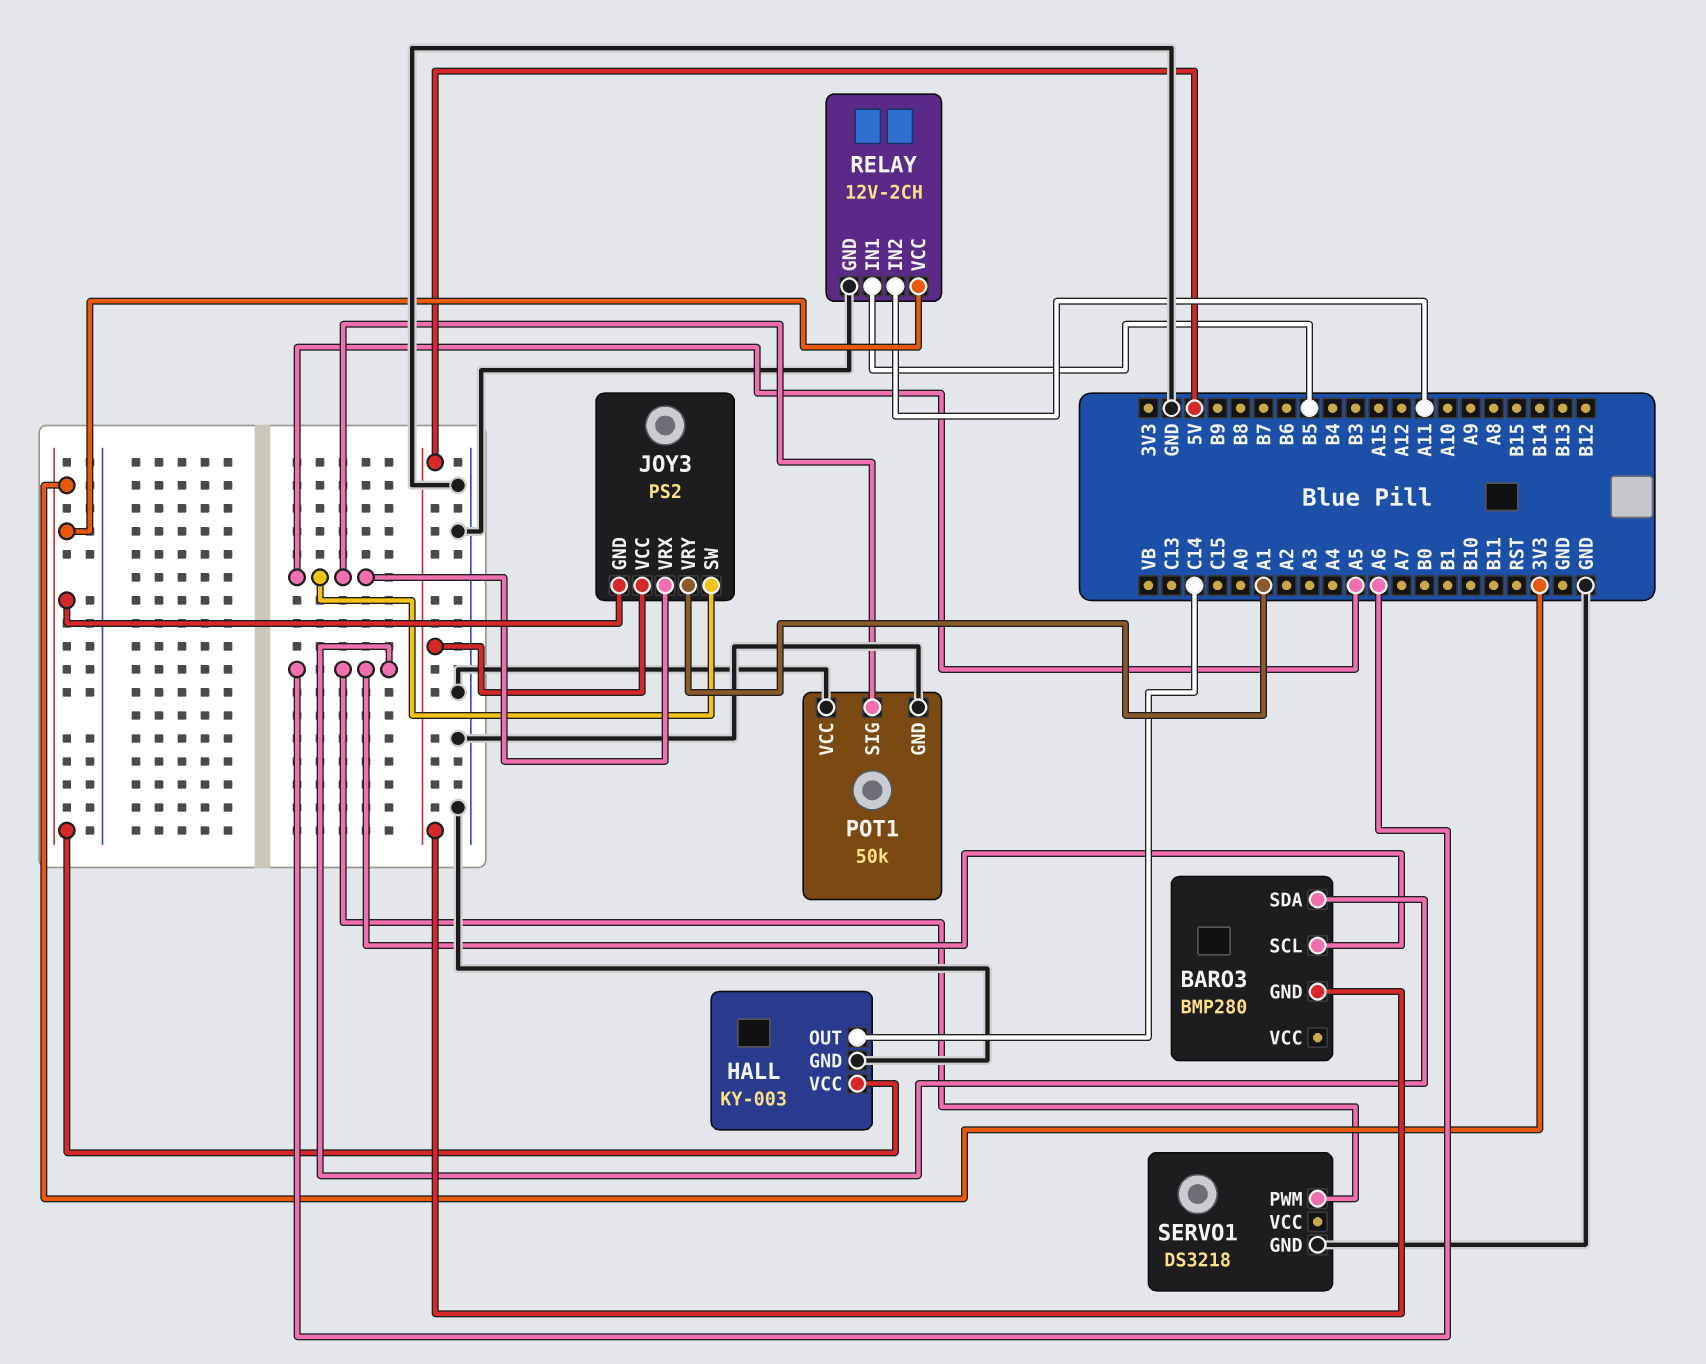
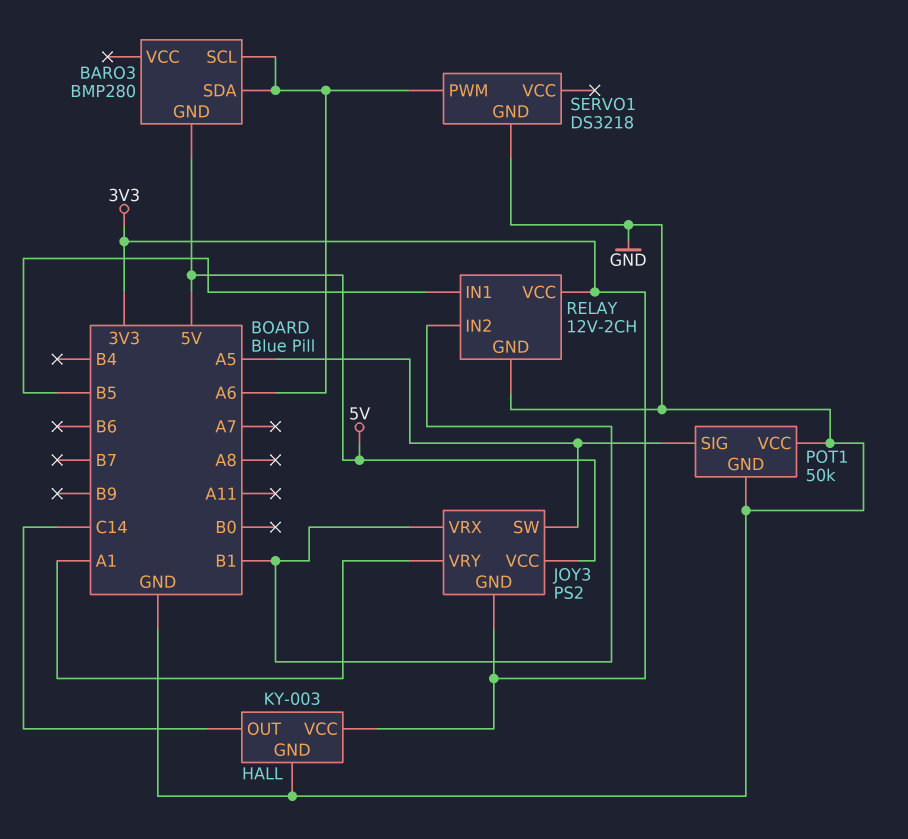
JOY3 pin VRX: A5 -> B1
RELAY pin IN2: A11 -> B1

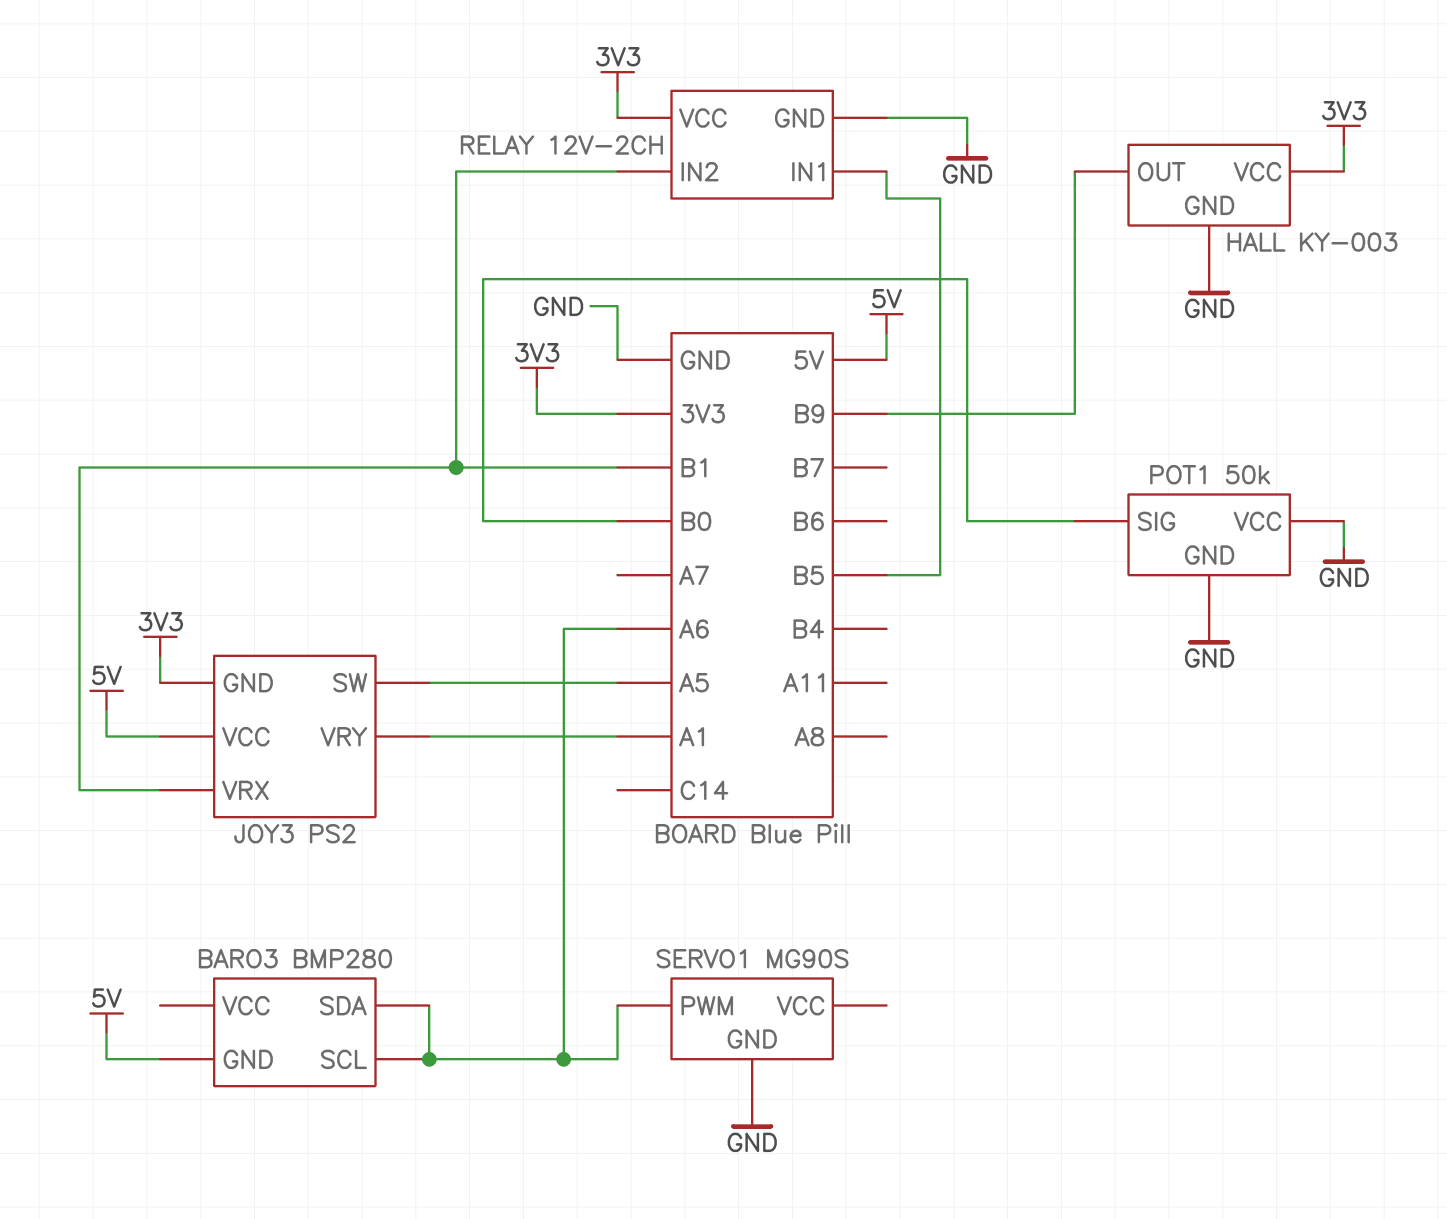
HALL pin OUT: C14 -> B9
POT1 pin SIG: A5 -> B0
SERVO1: DS3218 -> MG90S

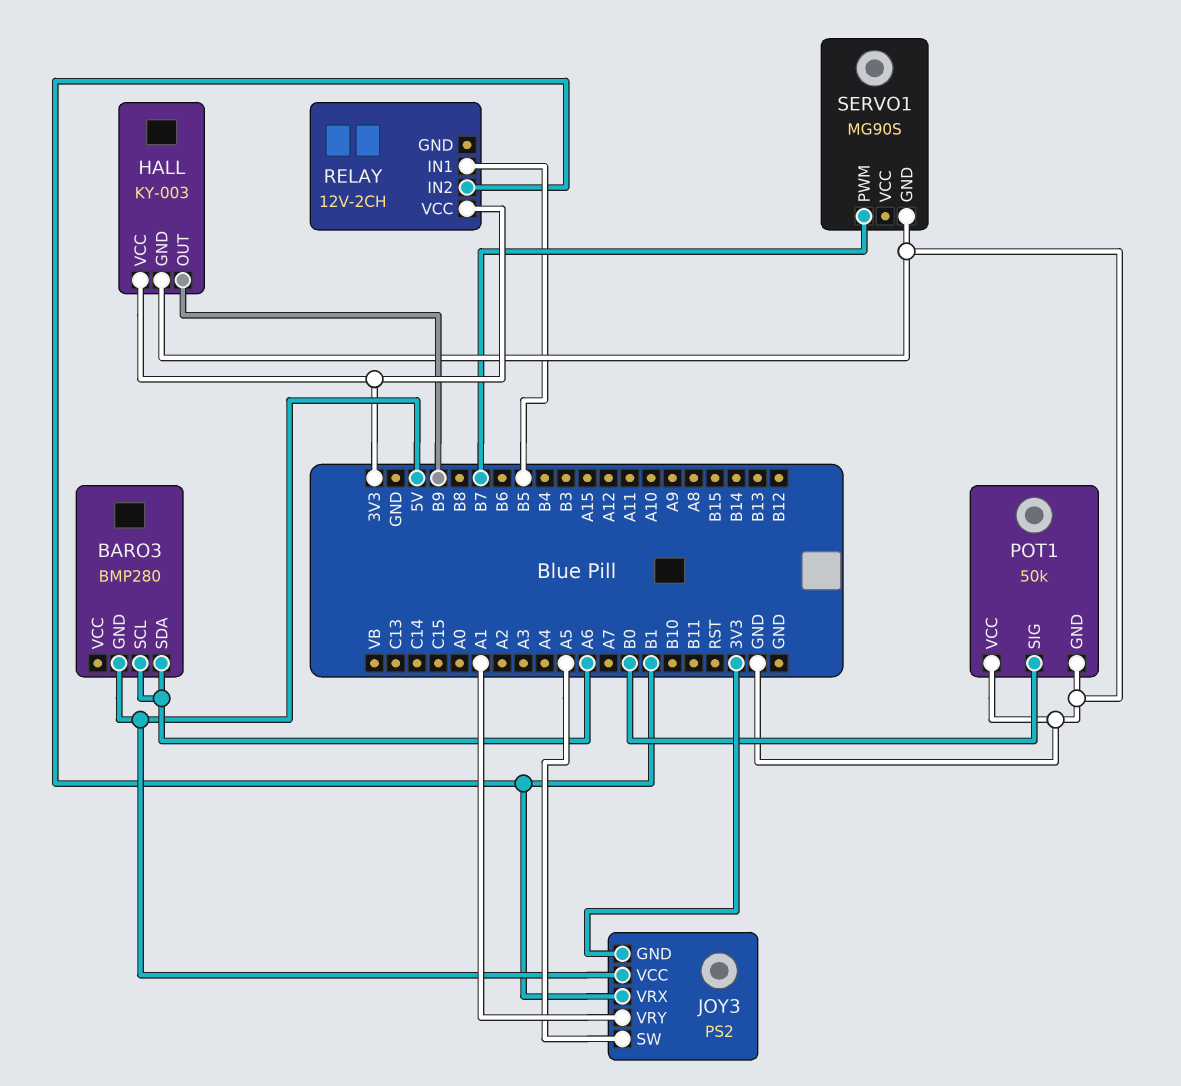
RELAY pin GND: GND -> none
SERVO1 pin PWM: A6 -> B7

